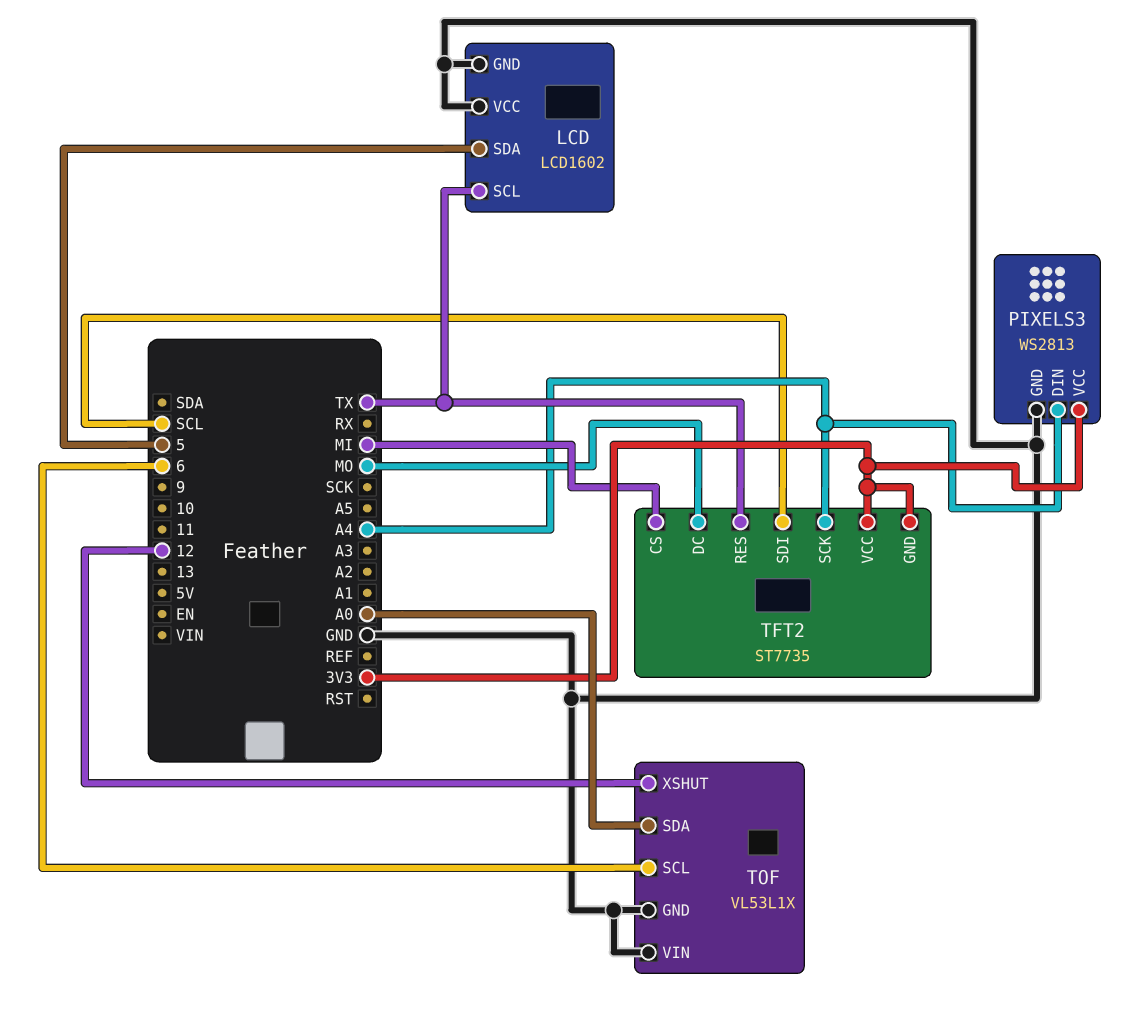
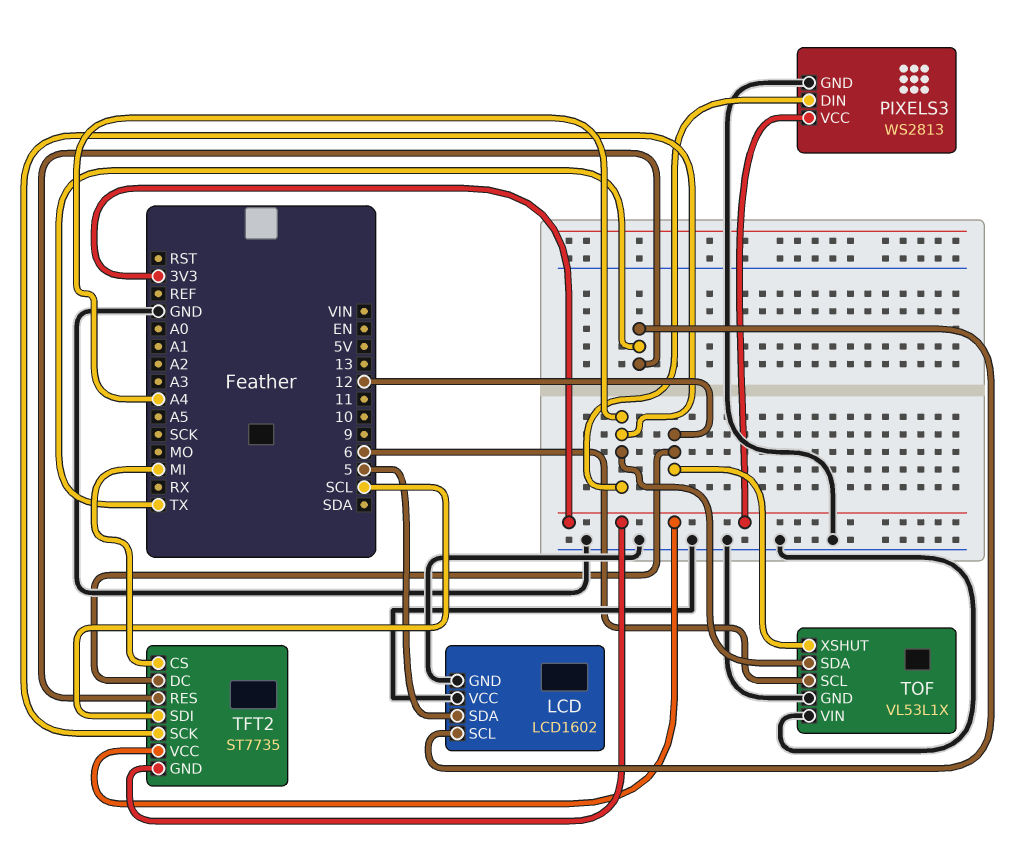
TFT2 pin DC: MO -> 12
TOF pin SDA: A0 -> A4

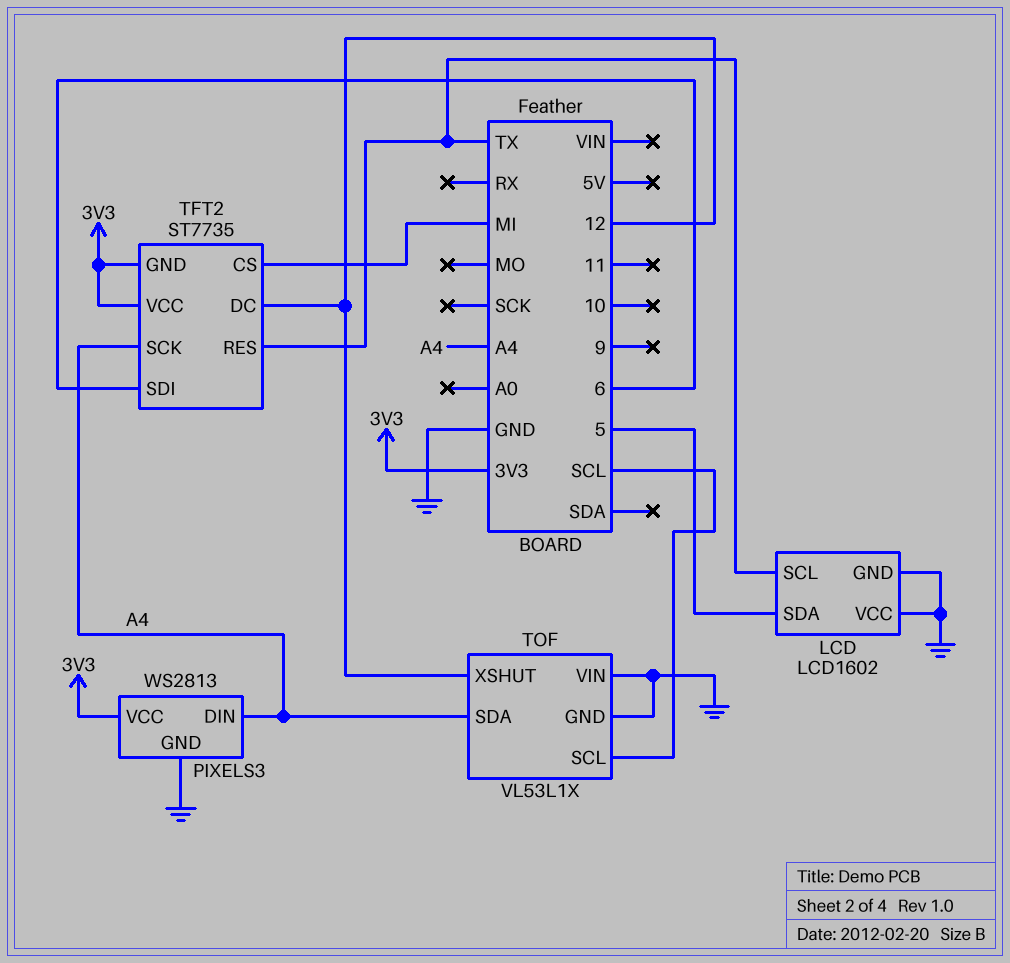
TFT2 pin SDI: SCL -> 6
TOF pin SCL: 6 -> SCL

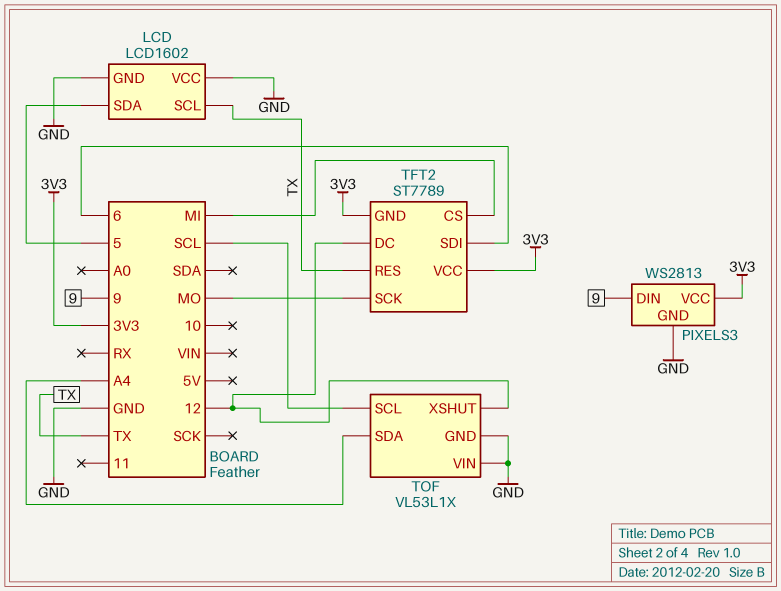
PIXELS3 pin DIN: A4 -> 9
TFT2: ST7735 -> ST7789
TFT2 pin SCK: A4 -> MO

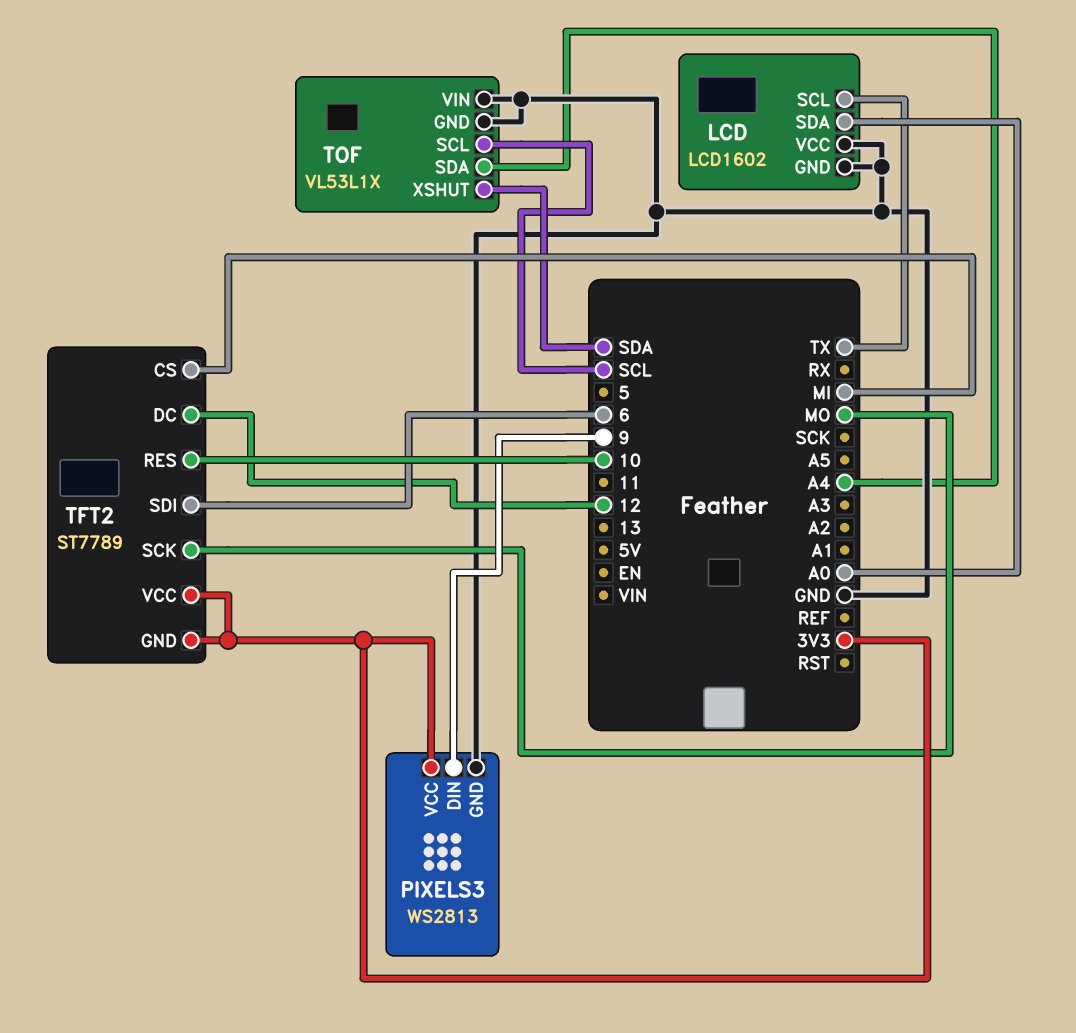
LCD pin SDA: 5 -> A0
TFT2 pin RES: TX -> 10
TOF pin XSHUT: 12 -> SDA

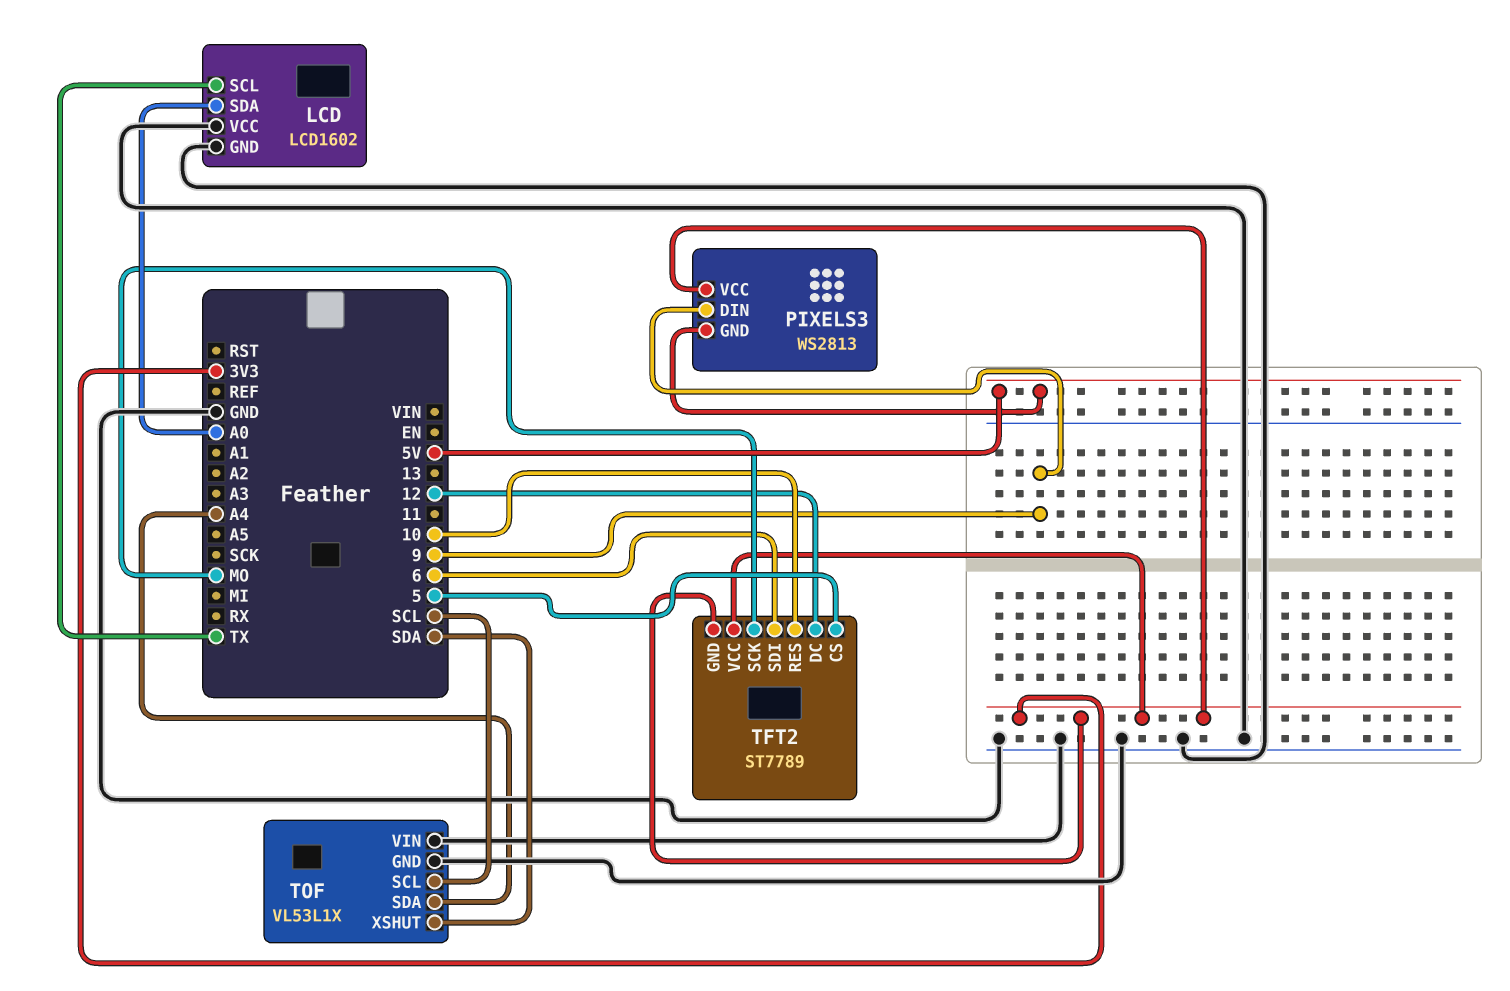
PIXELS3 pin GND: GND -> 5V
TFT2 pin CS: MI -> 5

